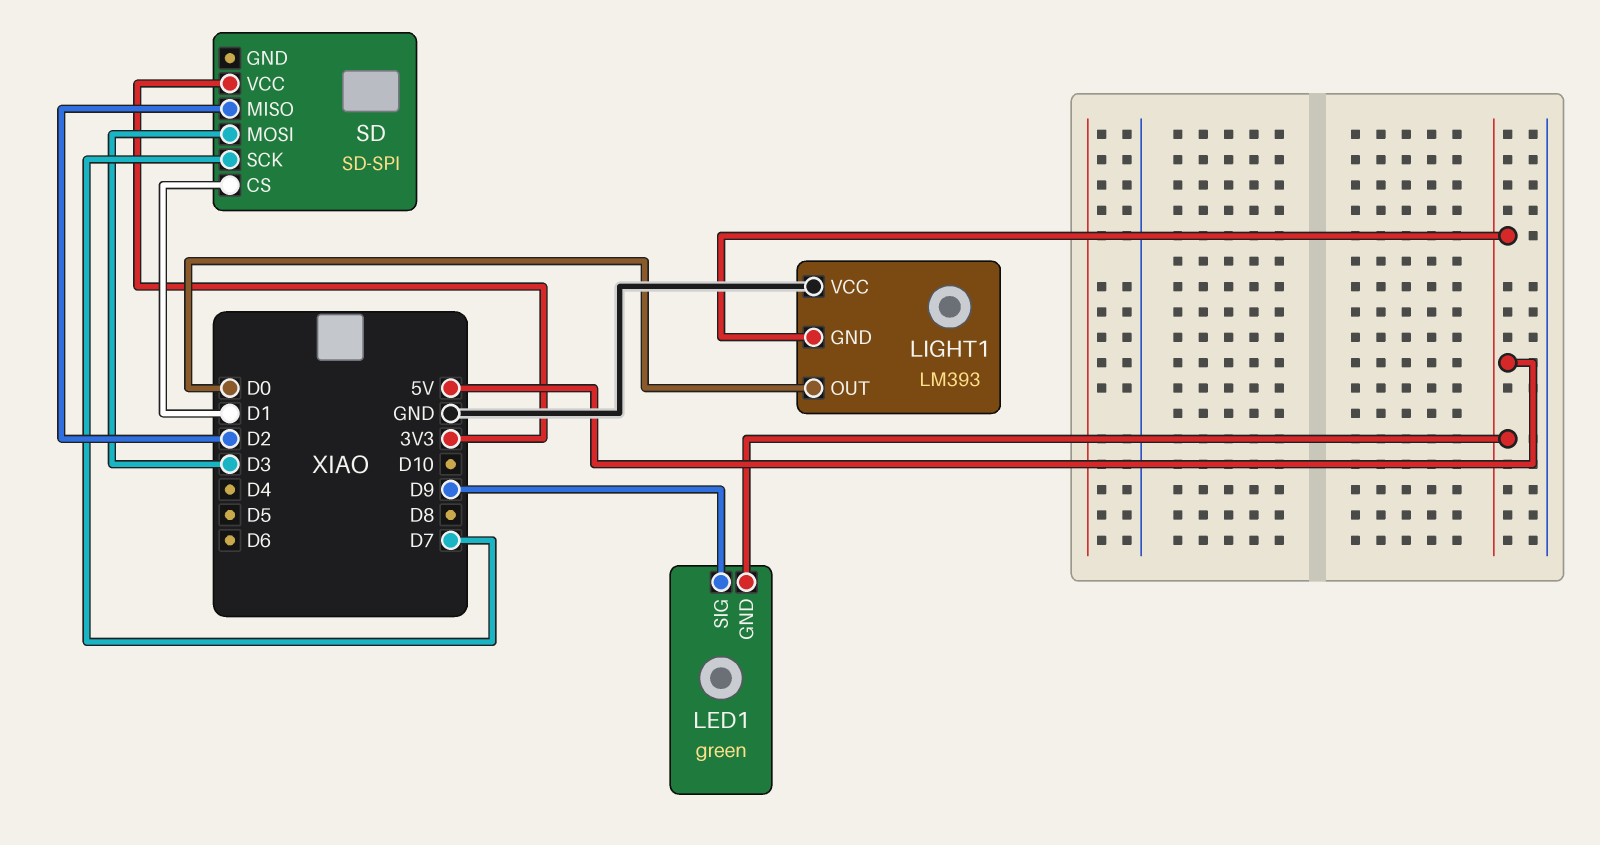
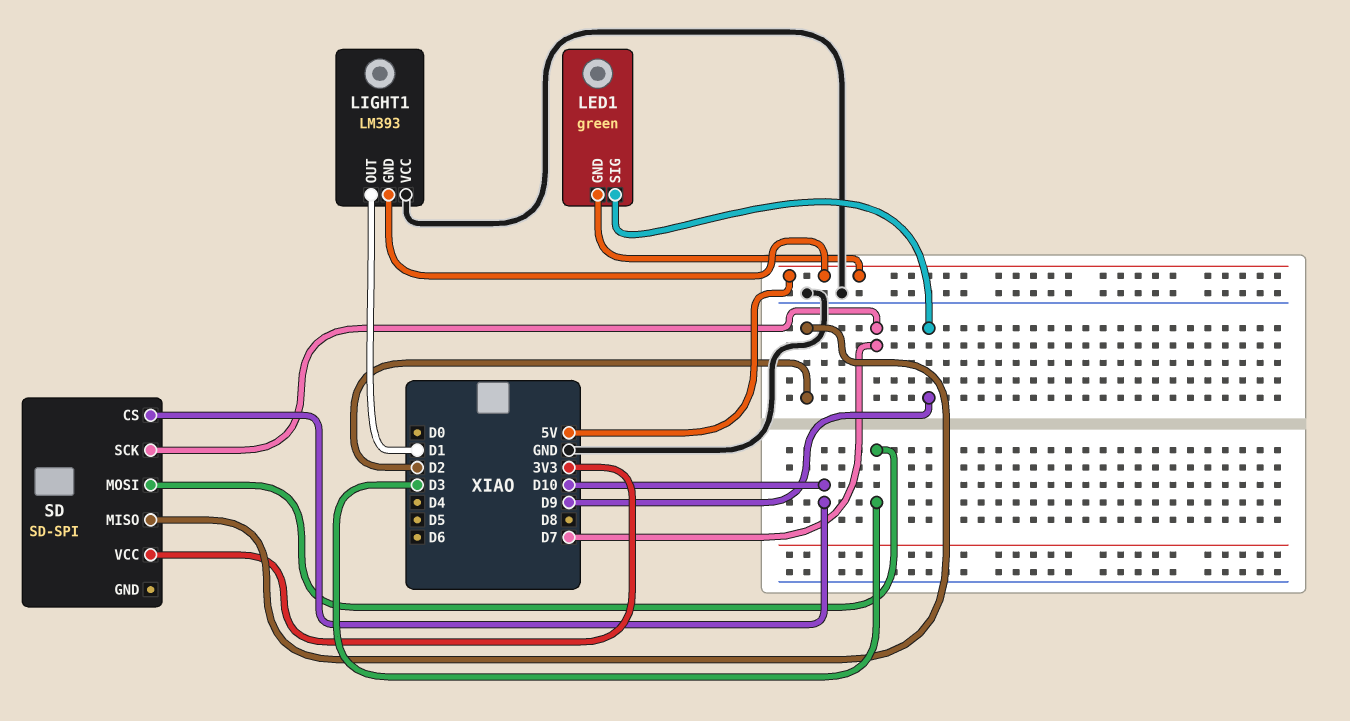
LIGHT1 pin OUT: D0 -> D1
SD pin CS: D1 -> D10

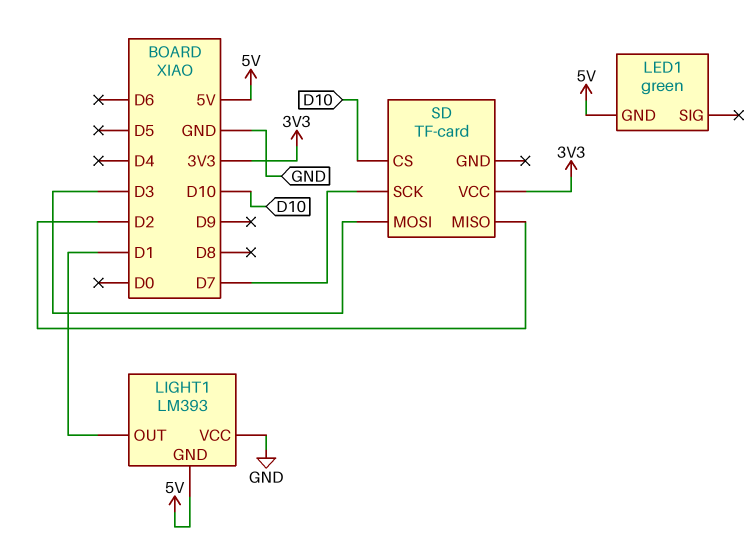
LED1 pin SIG: D9 -> none
SD: SD-SPI -> TF-card

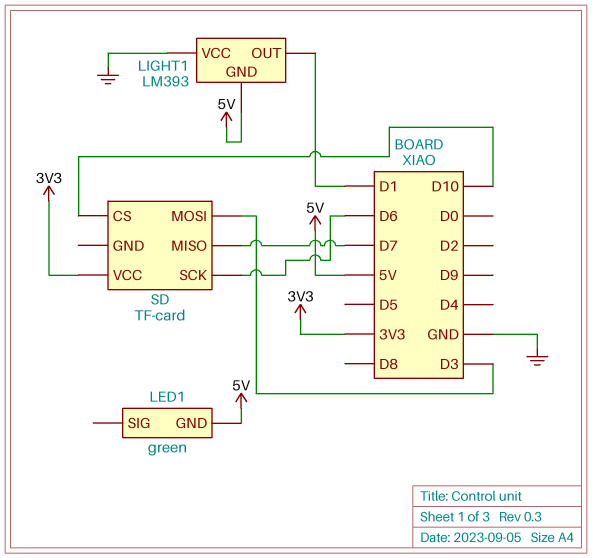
SD pin MISO: D2 -> D7
SD pin SCK: D7 -> D6

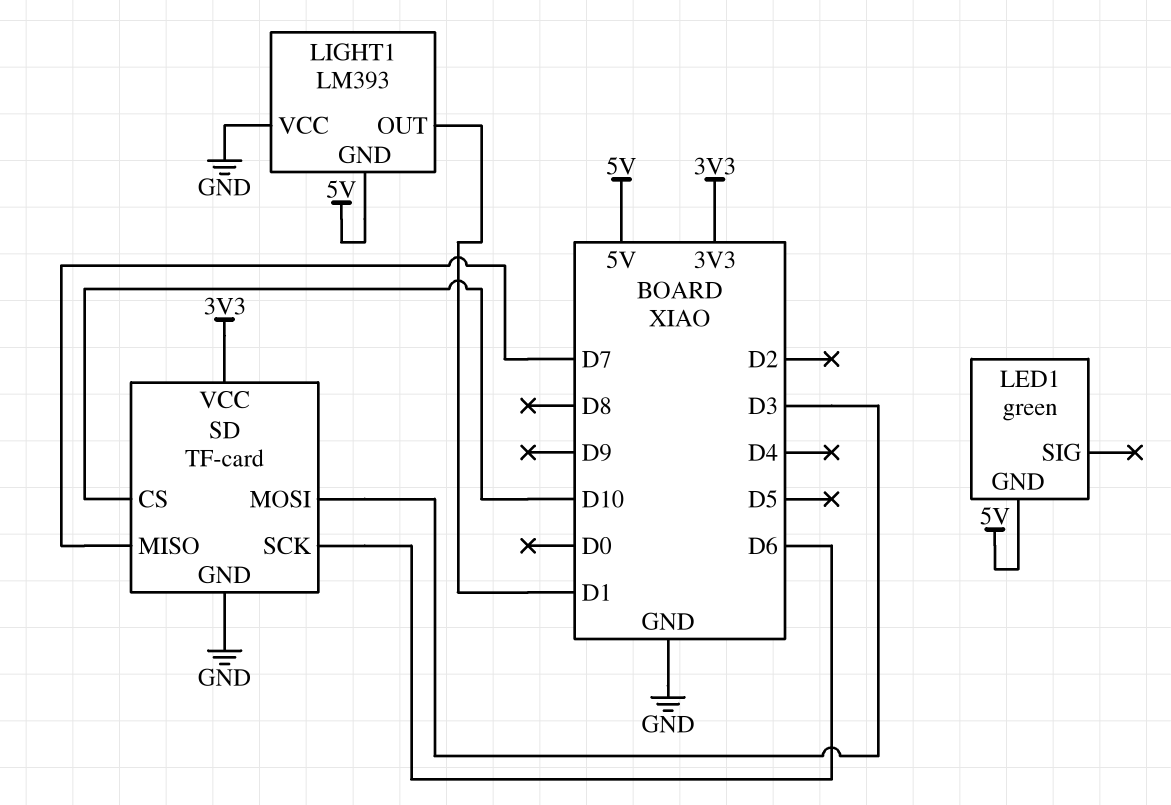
SD pin GND: none -> GND

